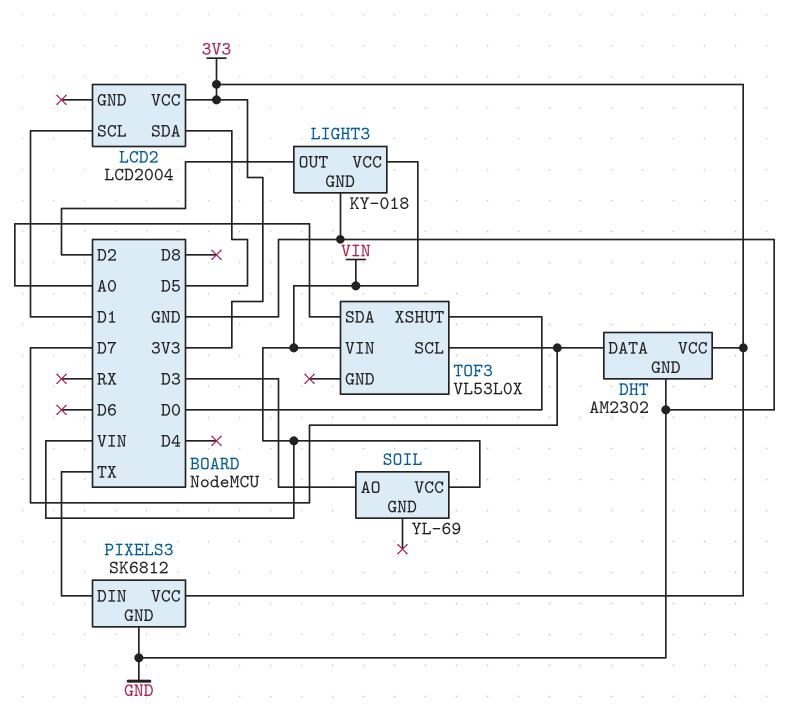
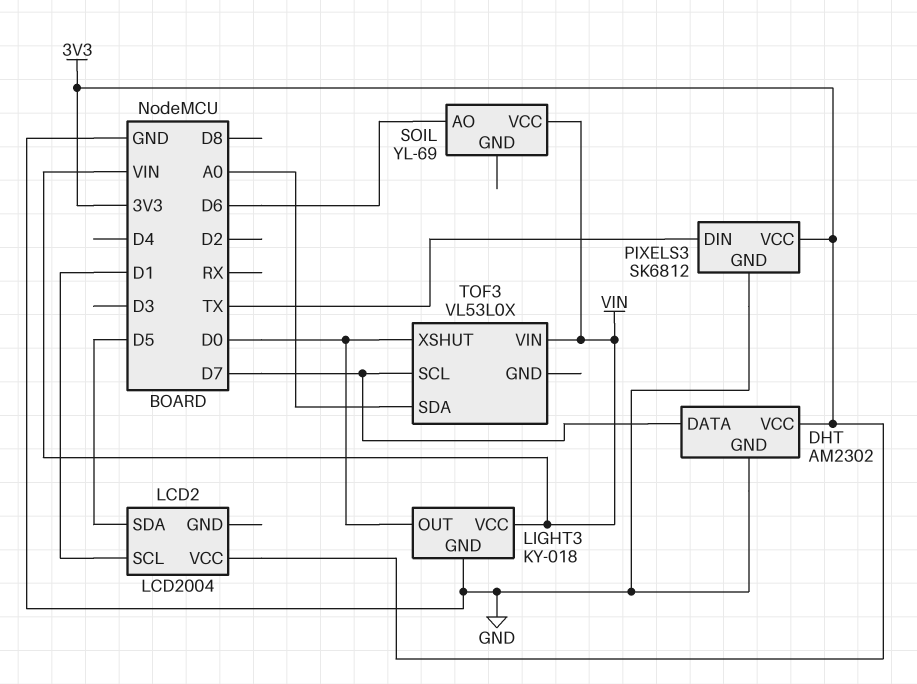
LIGHT3 pin OUT: D2 -> D0
SOIL pin AO: D3 -> D6

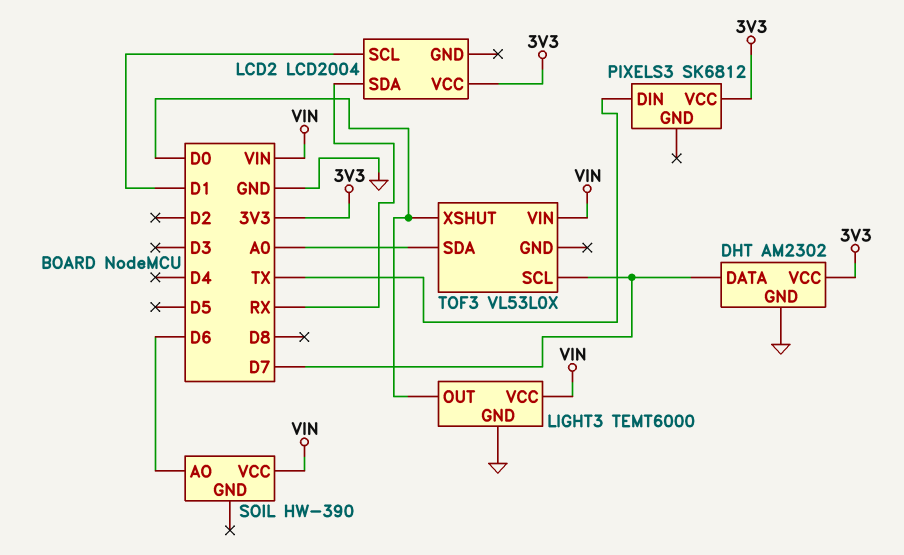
LCD2 pin SDA: D5 -> RX
LIGHT3: KY-018 -> TEMT6000
PIXELS3 pin GND: GND -> none
SOIL: YL-69 -> HW-390

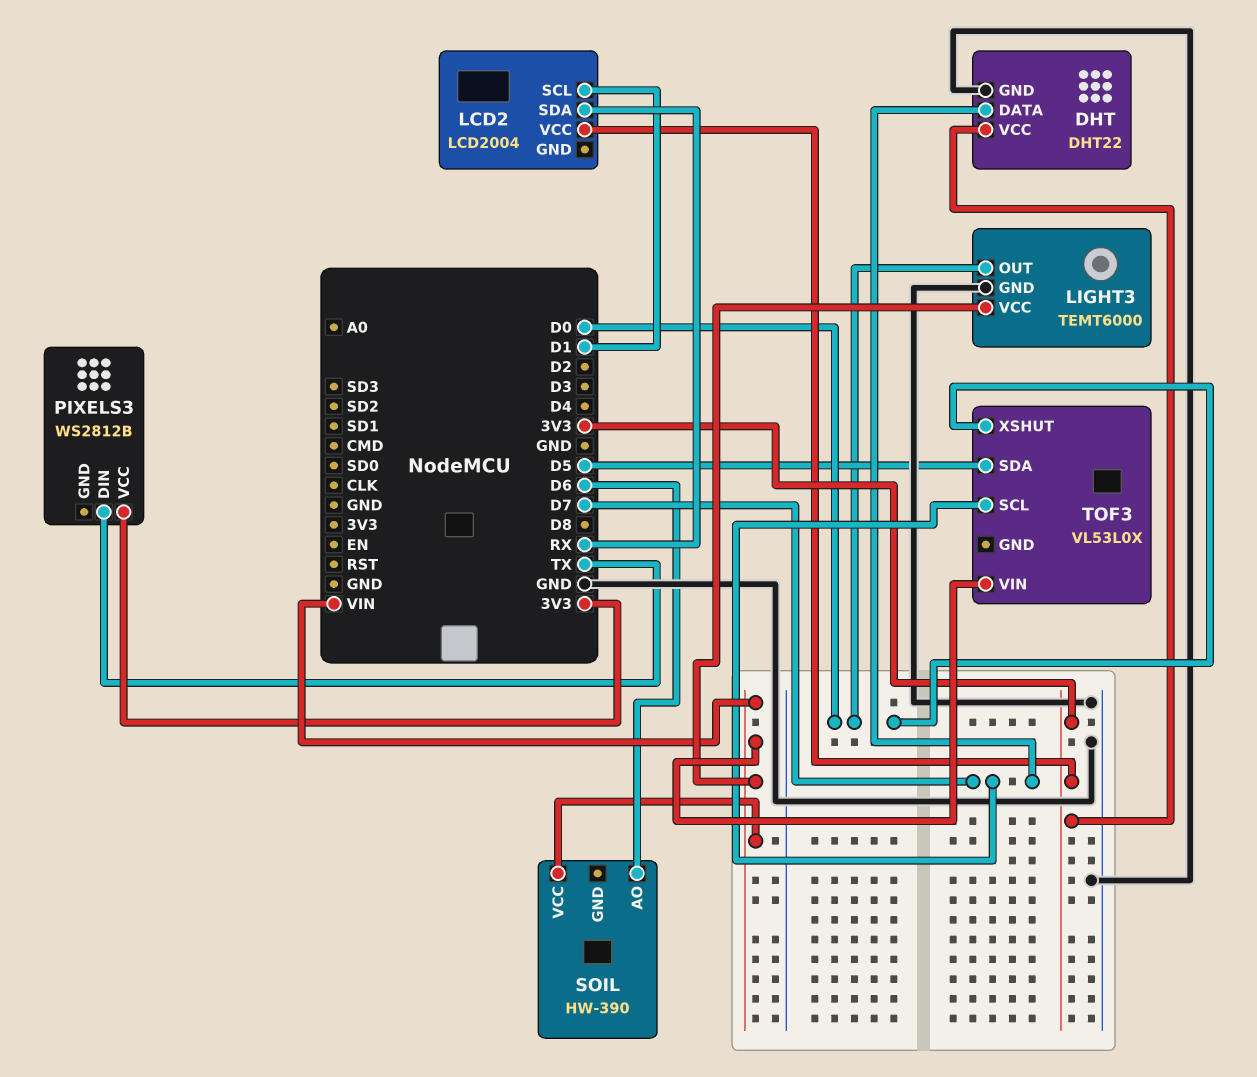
DHT: AM2302 -> DHT22
PIXELS3: SK6812 -> WS2812B
TOF3 pin SDA: A0 -> D5

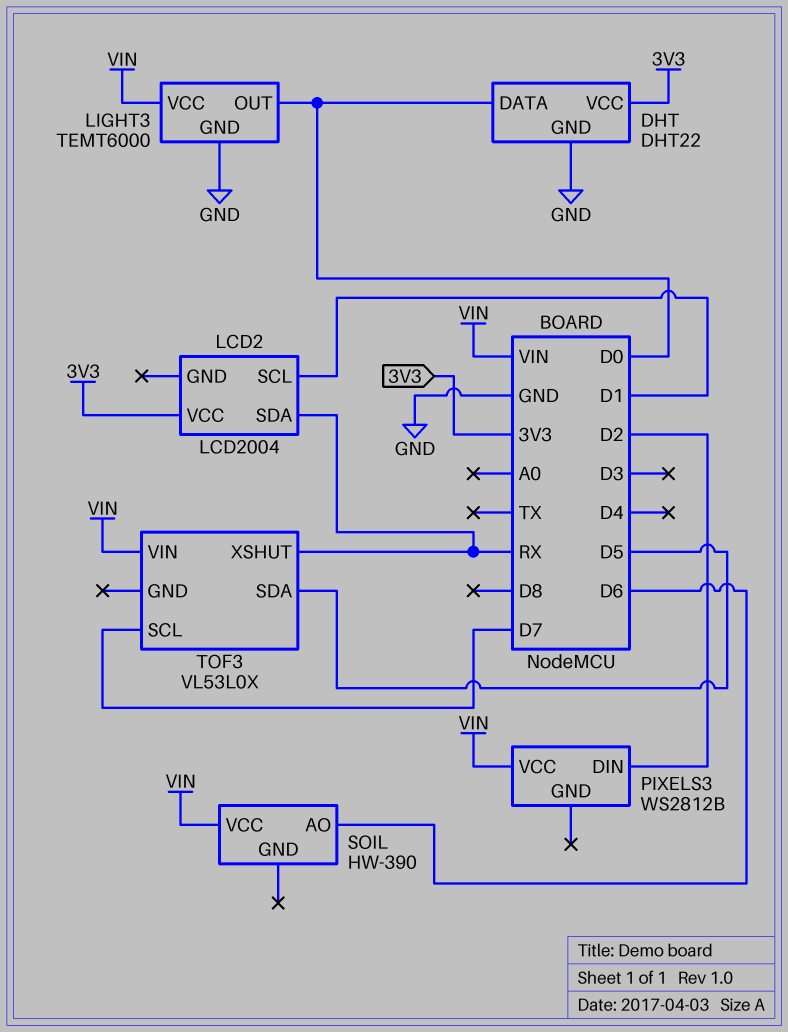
DHT pin DATA: D7 -> D0
PIXELS3 pin DIN: TX -> D2
PIXELS3 pin VCC: 3V3 -> VIN
TOF3 pin XSHUT: D0 -> RX

